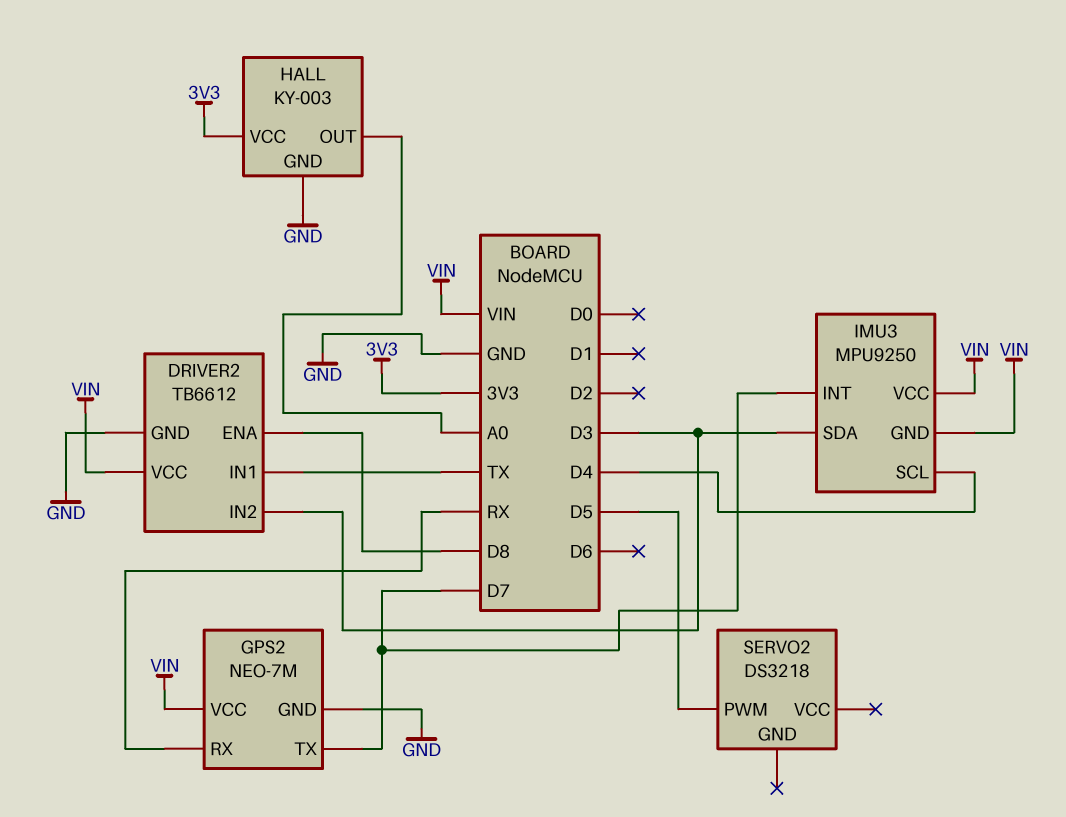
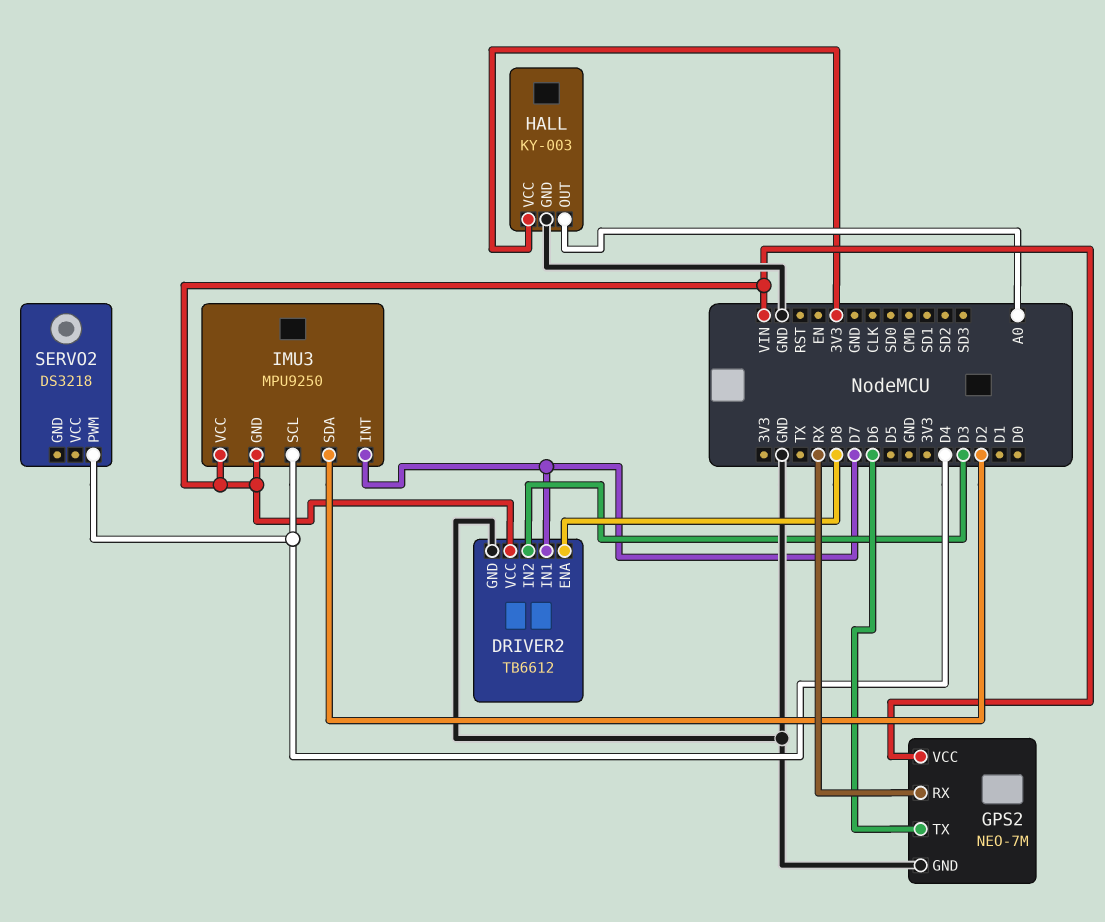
DRIVER2 pin IN1: TX -> D7
GPS2 pin TX: D7 -> D6
IMU3 pin SDA: D3 -> D2
SERVO2 pin PWM: D5 -> D4

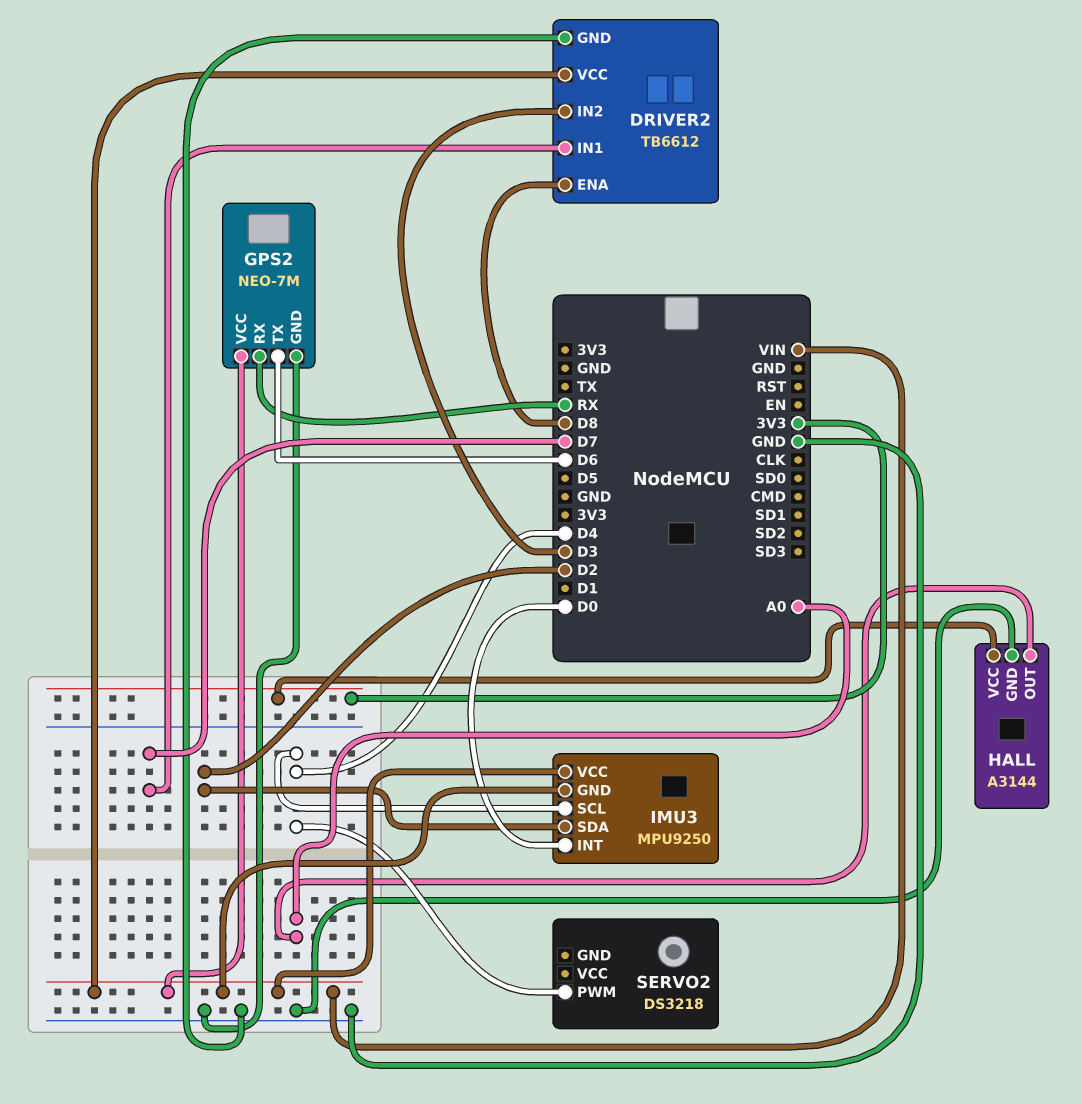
HALL: KY-003 -> A3144
IMU3 pin INT: D7 -> D0

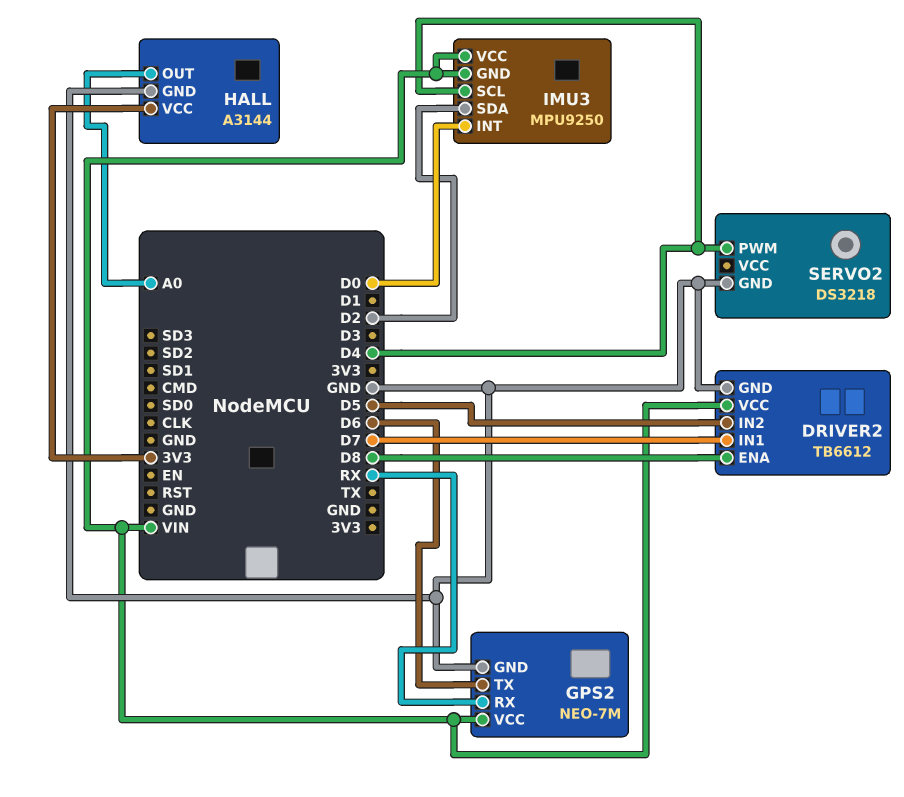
DRIVER2 pin IN2: D3 -> D5
SERVO2 pin GND: none -> GND

